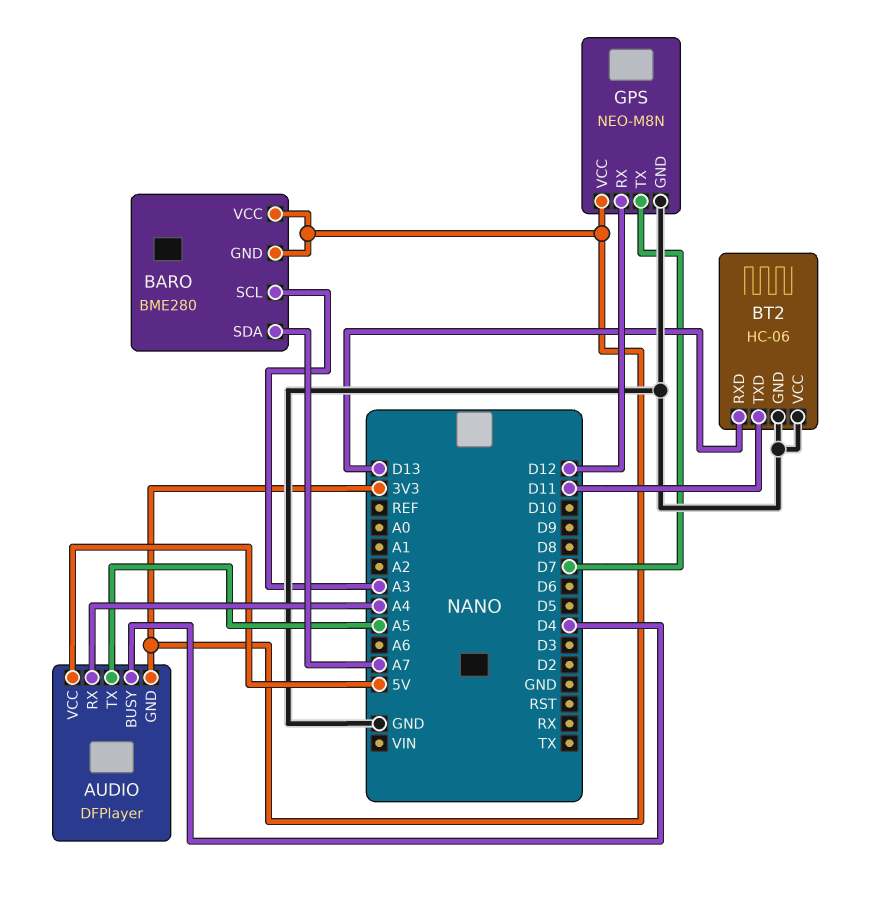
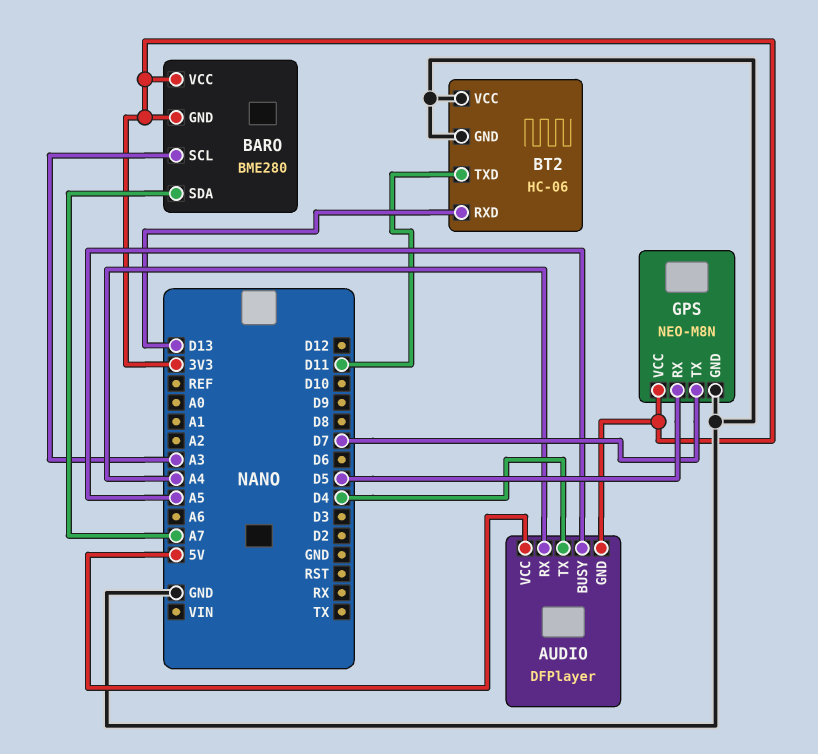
AUDIO pin BUSY: D4 -> A5
AUDIO pin TX: A5 -> D4
GPS pin RX: D12 -> D5

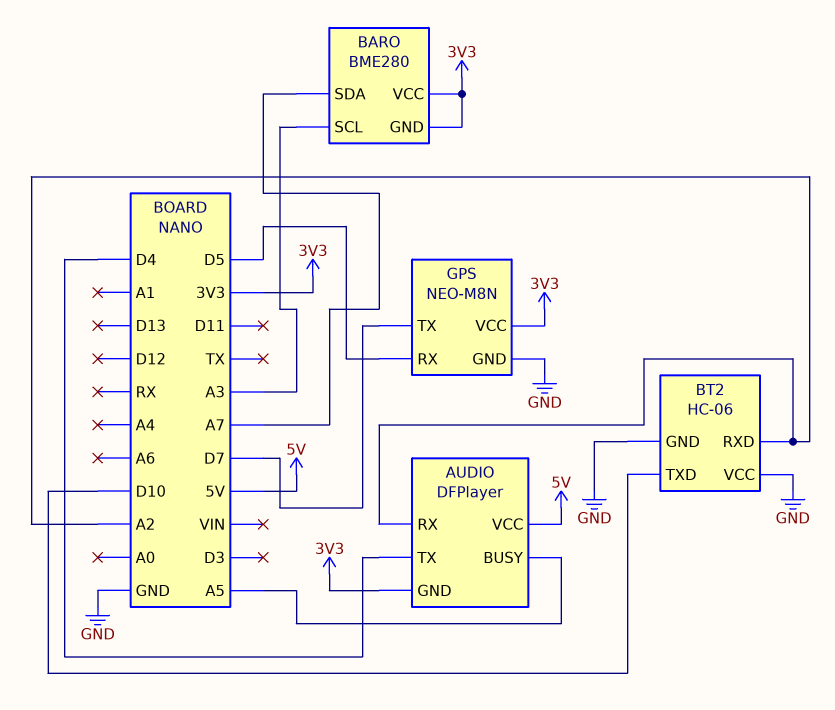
AUDIO pin RX: A4 -> A2
BT2 pin RXD: D13 -> A2
BT2 pin TXD: D11 -> D10

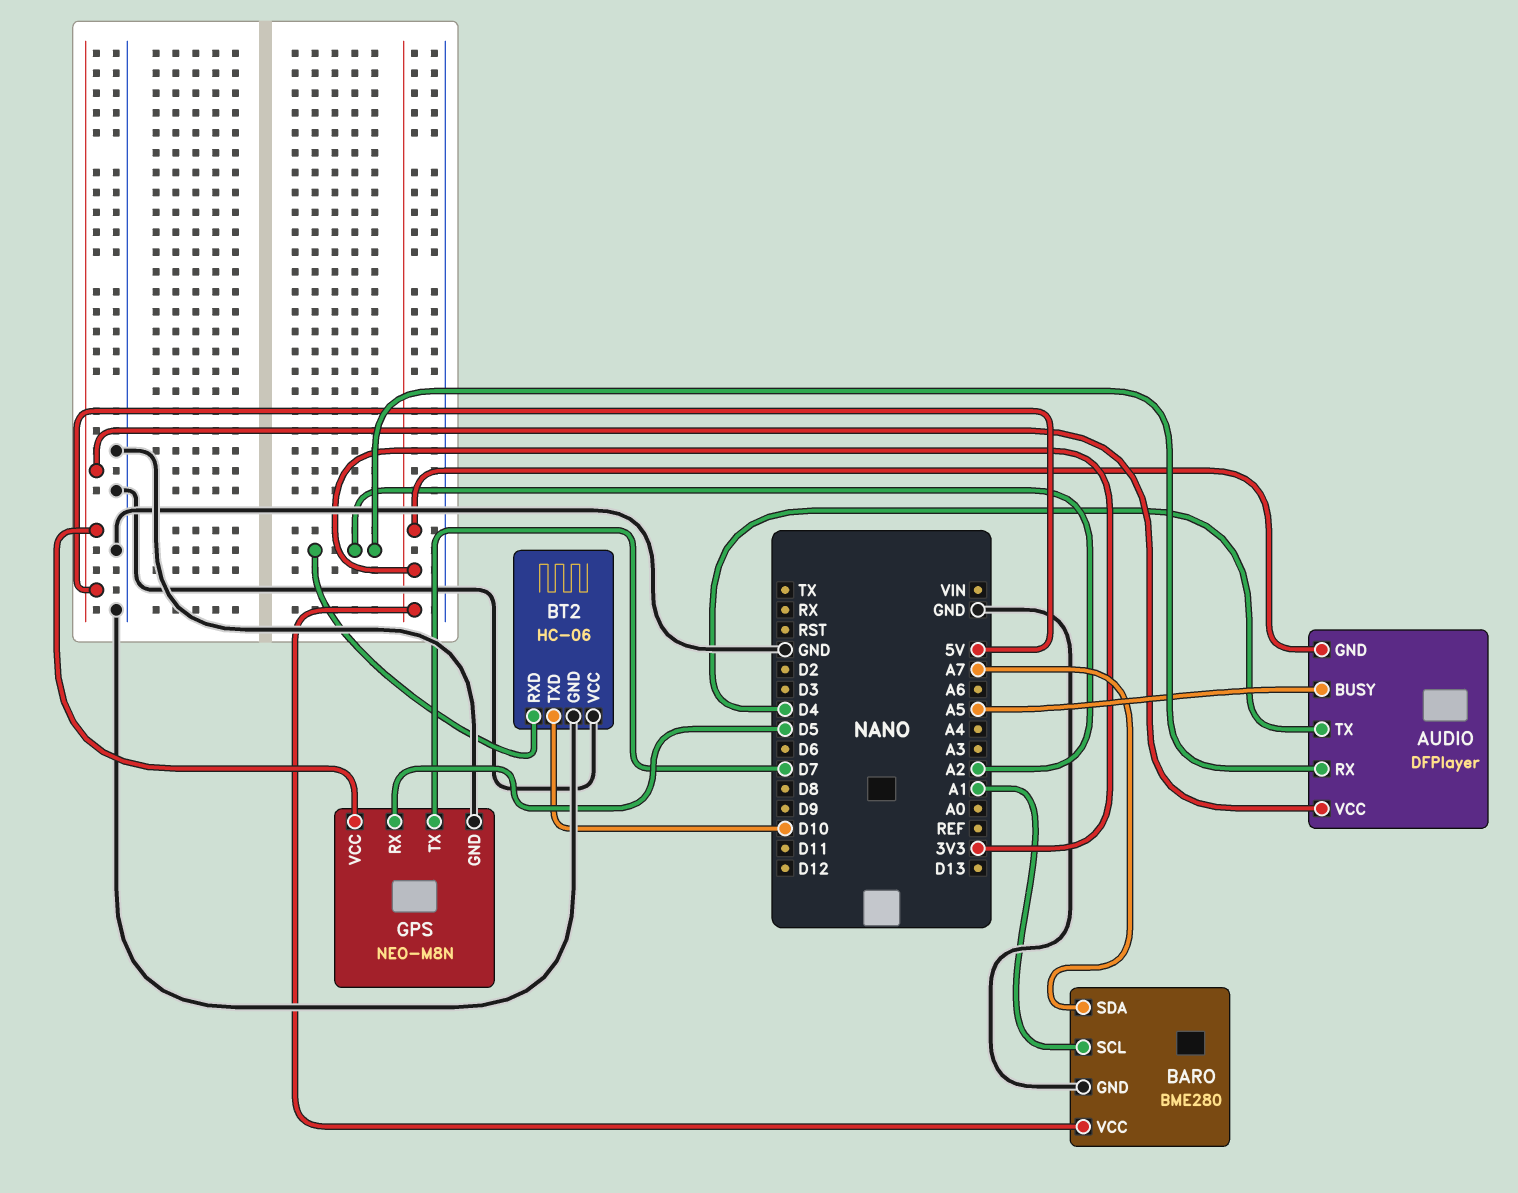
BARO pin GND: 3V3 -> GND
BARO pin SCL: A3 -> A1
GPS pin VCC: 3V3 -> 5V

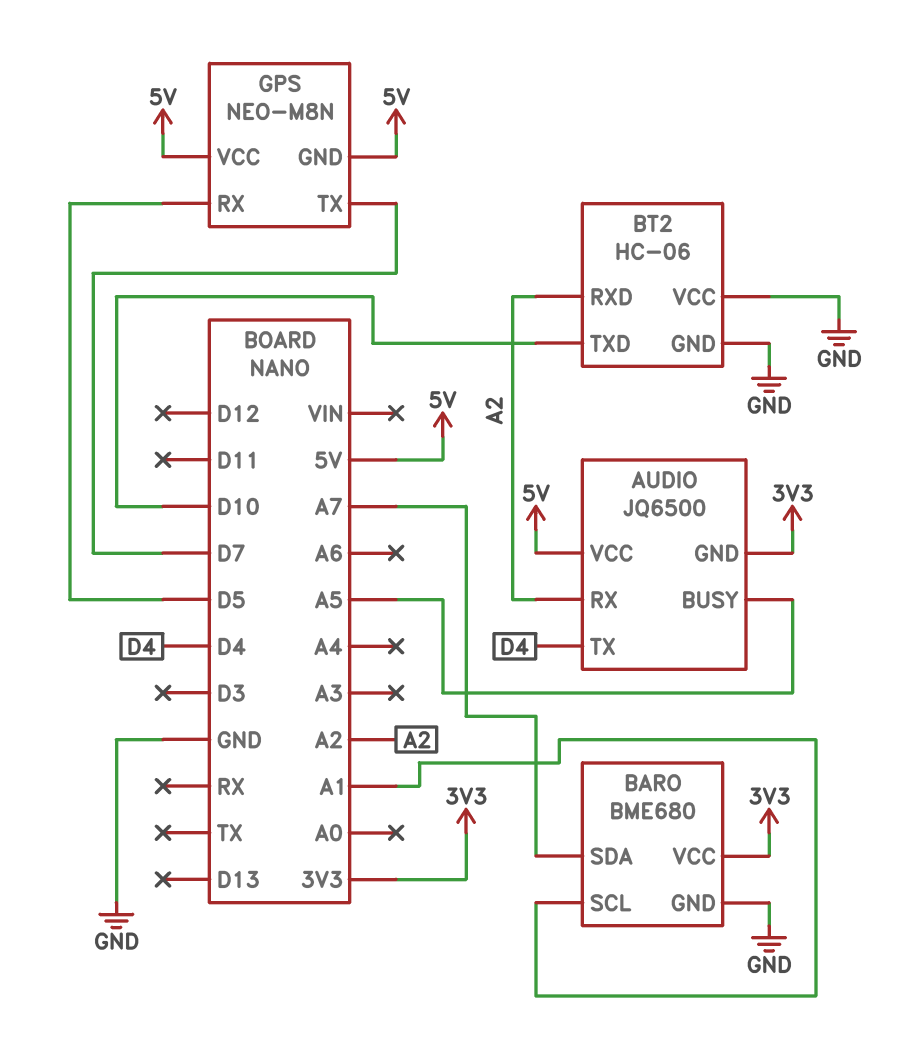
AUDIO: DFPlayer -> JQ6500
BARO: BME280 -> BME680
GPS pin GND: GND -> 5V

